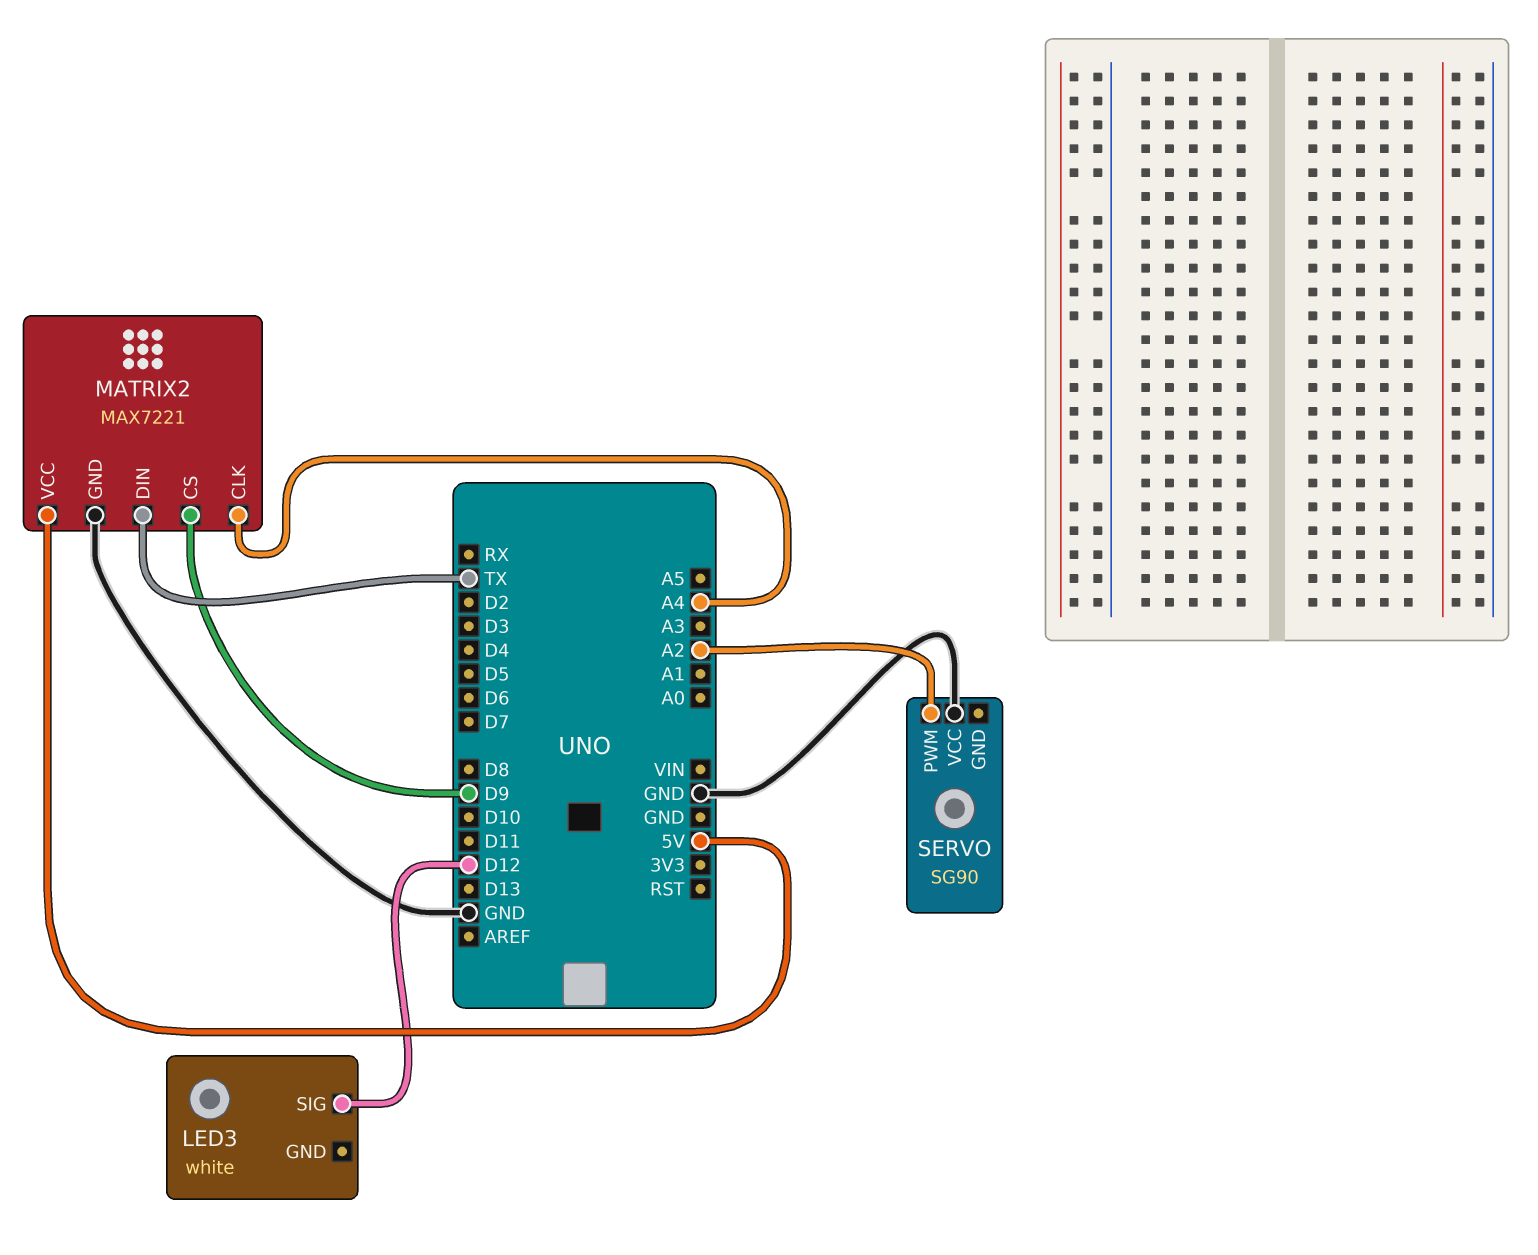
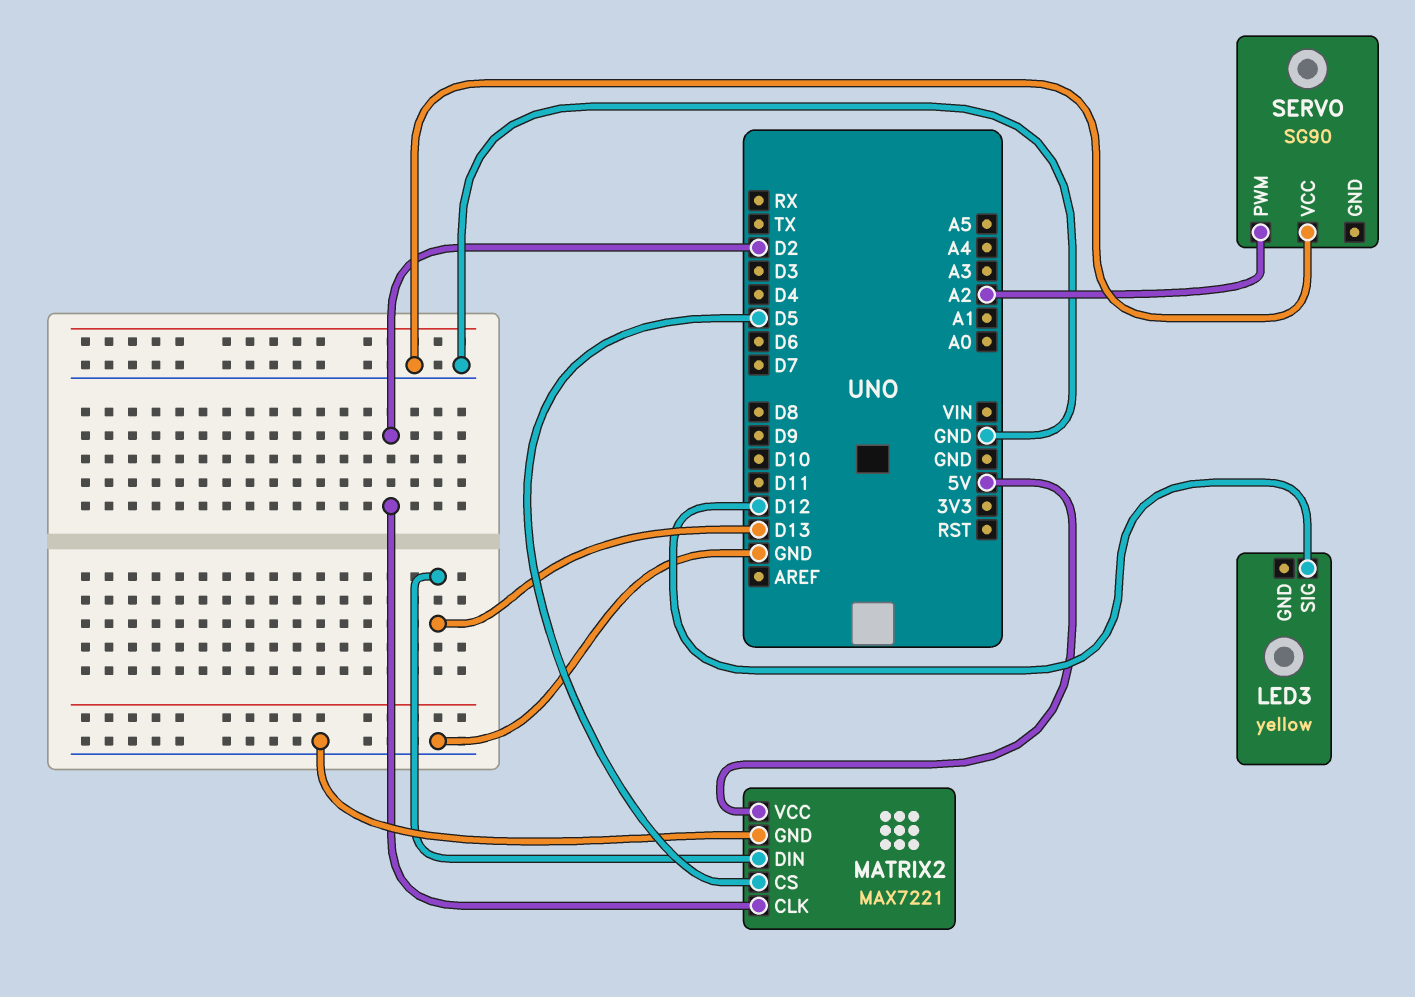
LED3: white -> yellow
MATRIX2 pin CLK: A4 -> D2
MATRIX2 pin CS: D9 -> D5
MATRIX2 pin DIN: TX -> D13

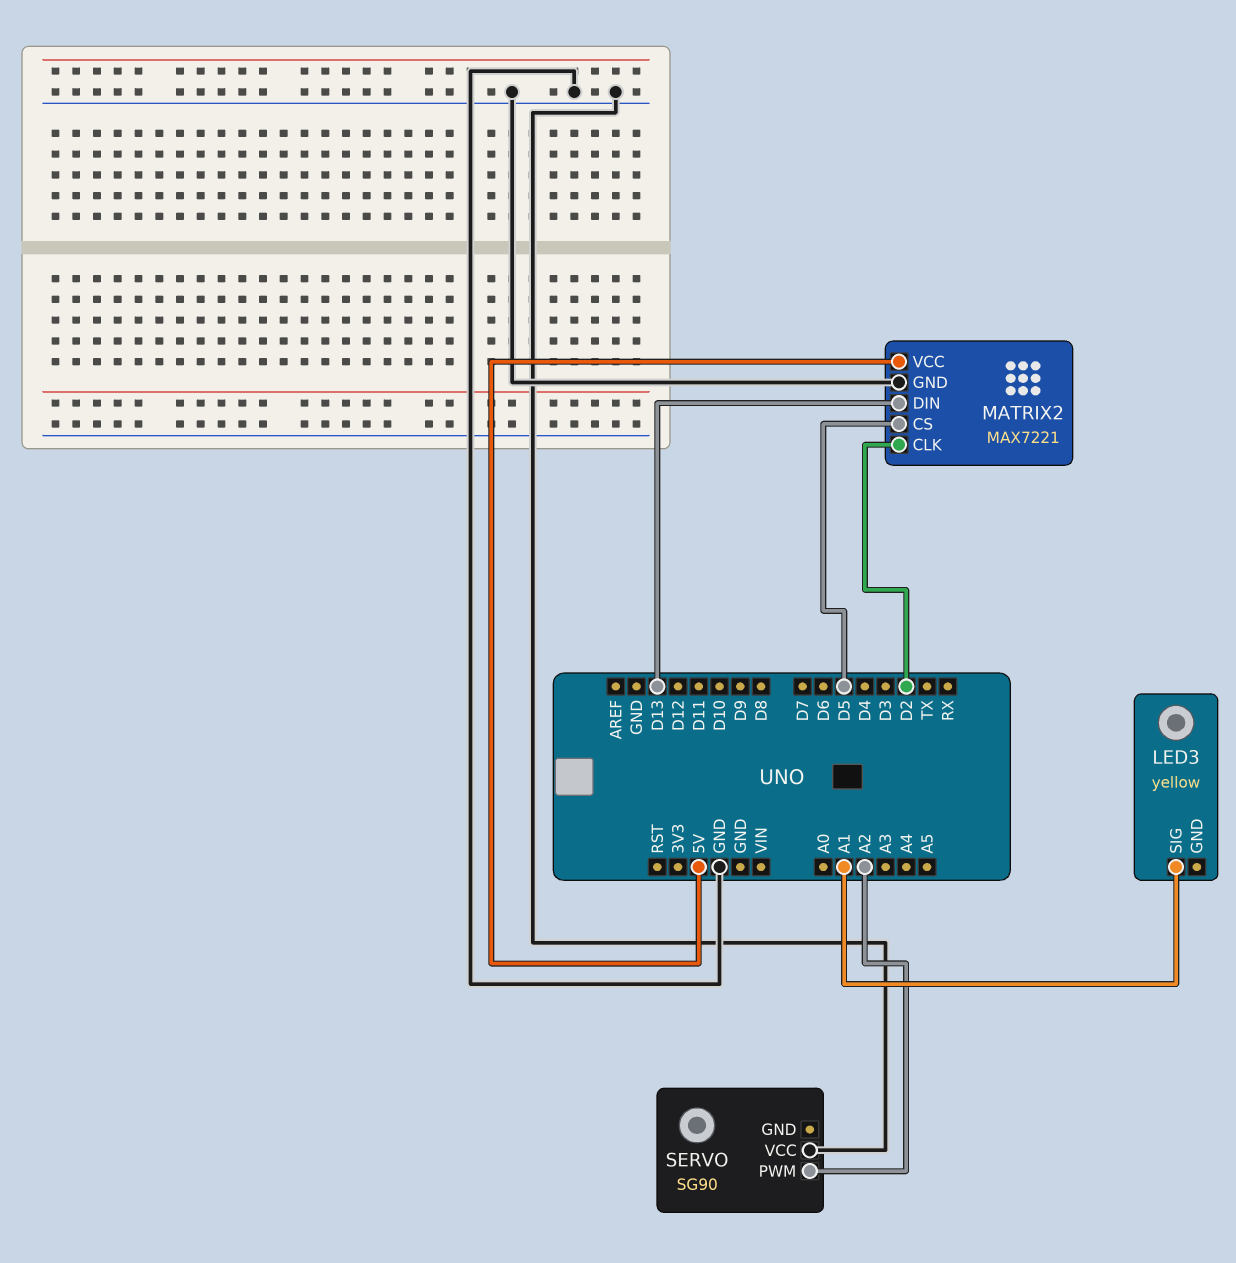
LED3 pin SIG: D12 -> A1

